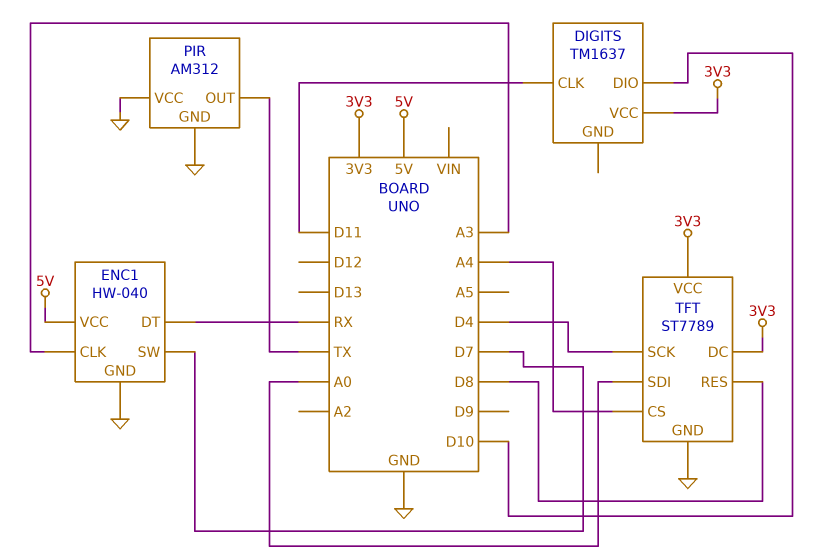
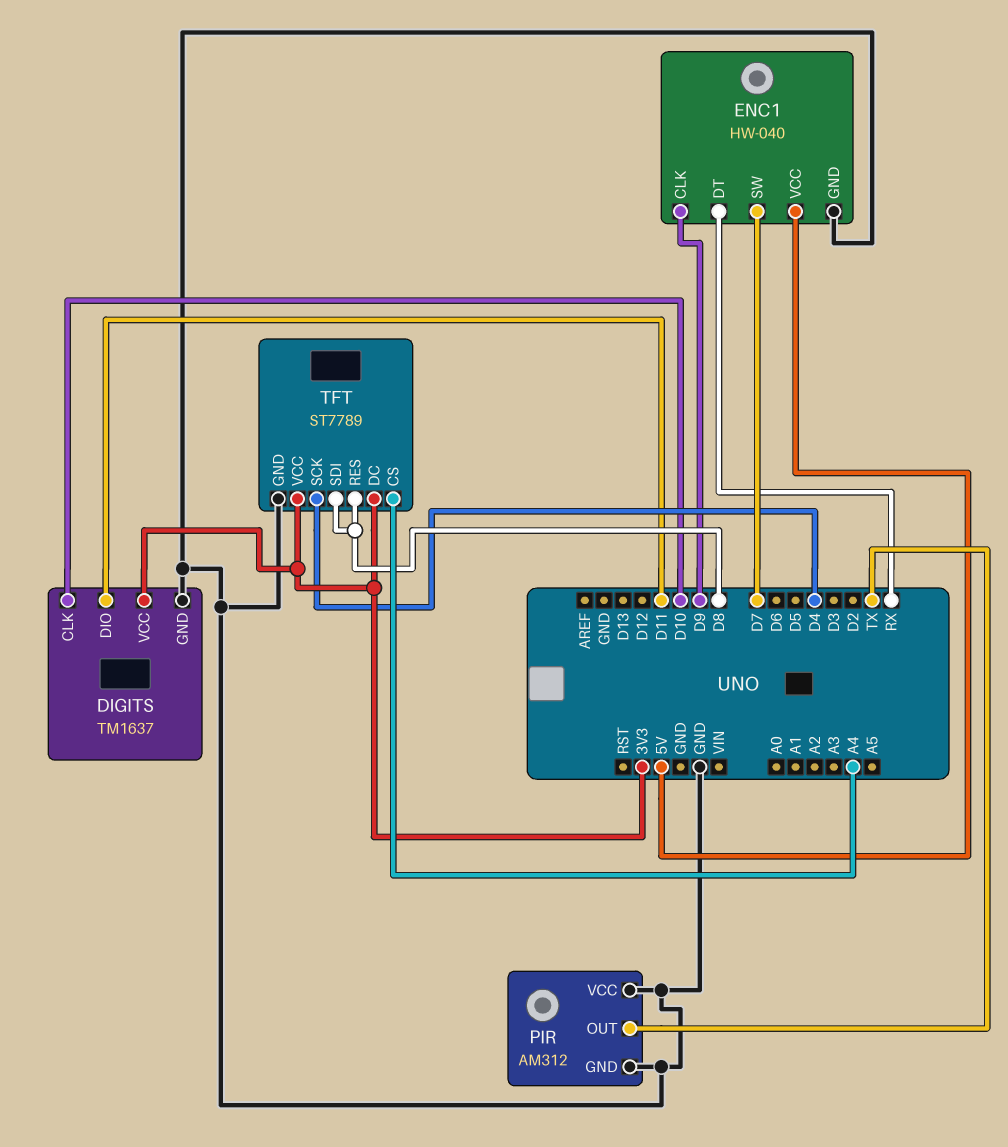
DIGITS pin CLK: D11 -> D10
DIGITS pin DIO: D10 -> D11
DIGITS pin GND: none -> GND
ENC1 pin CLK: A3 -> D9
TFT pin SDI: A0 -> D8

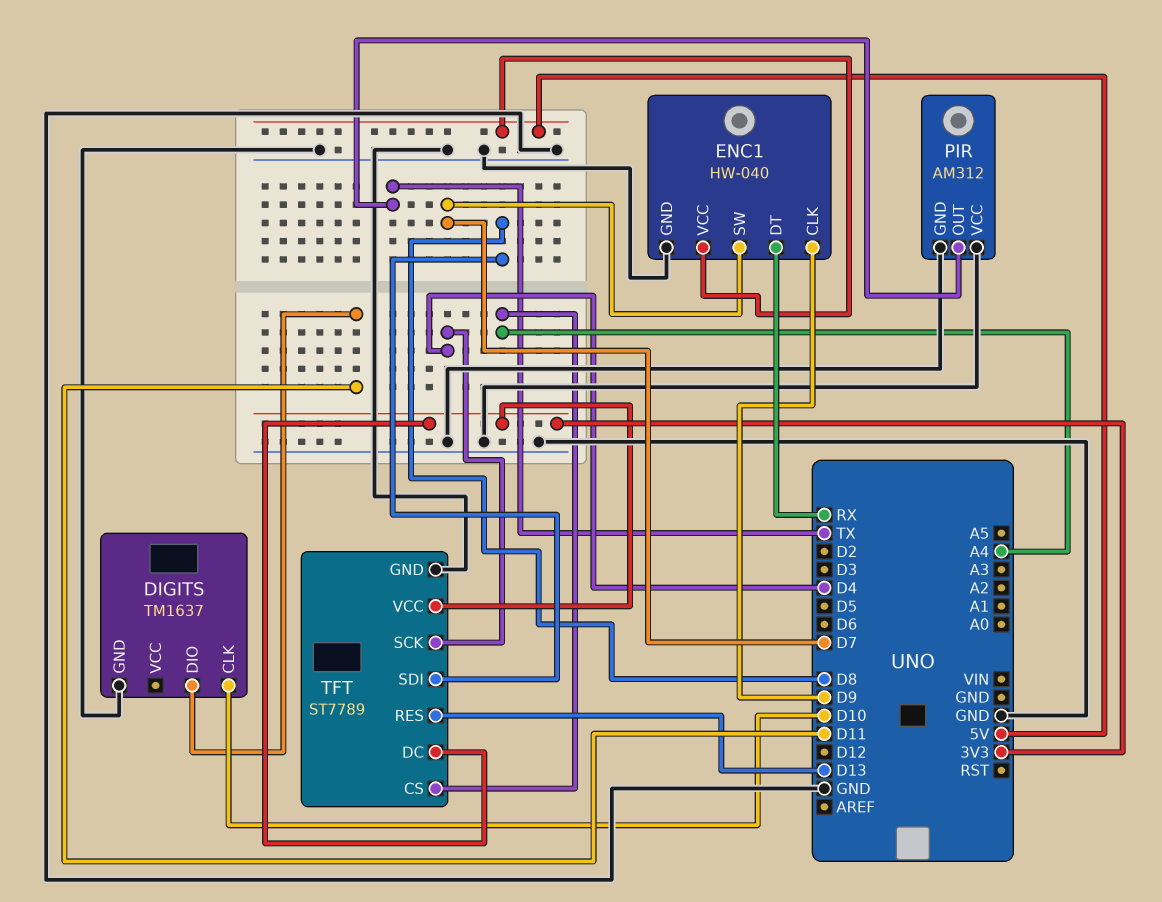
DIGITS pin VCC: 3V3 -> none
TFT pin RES: D8 -> D13

